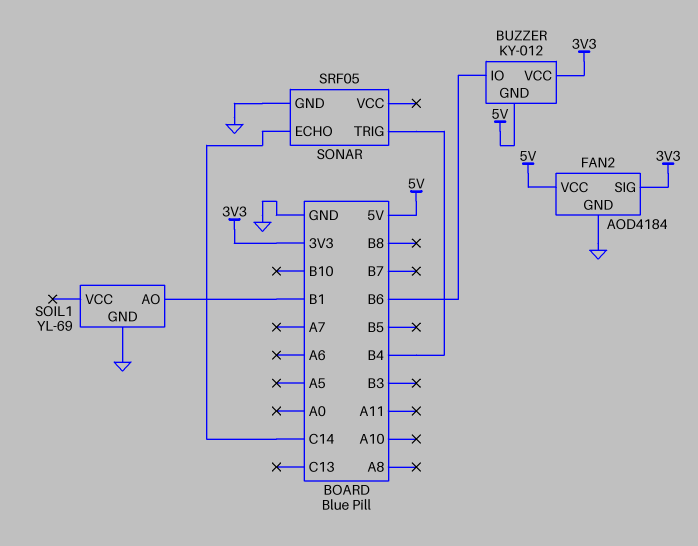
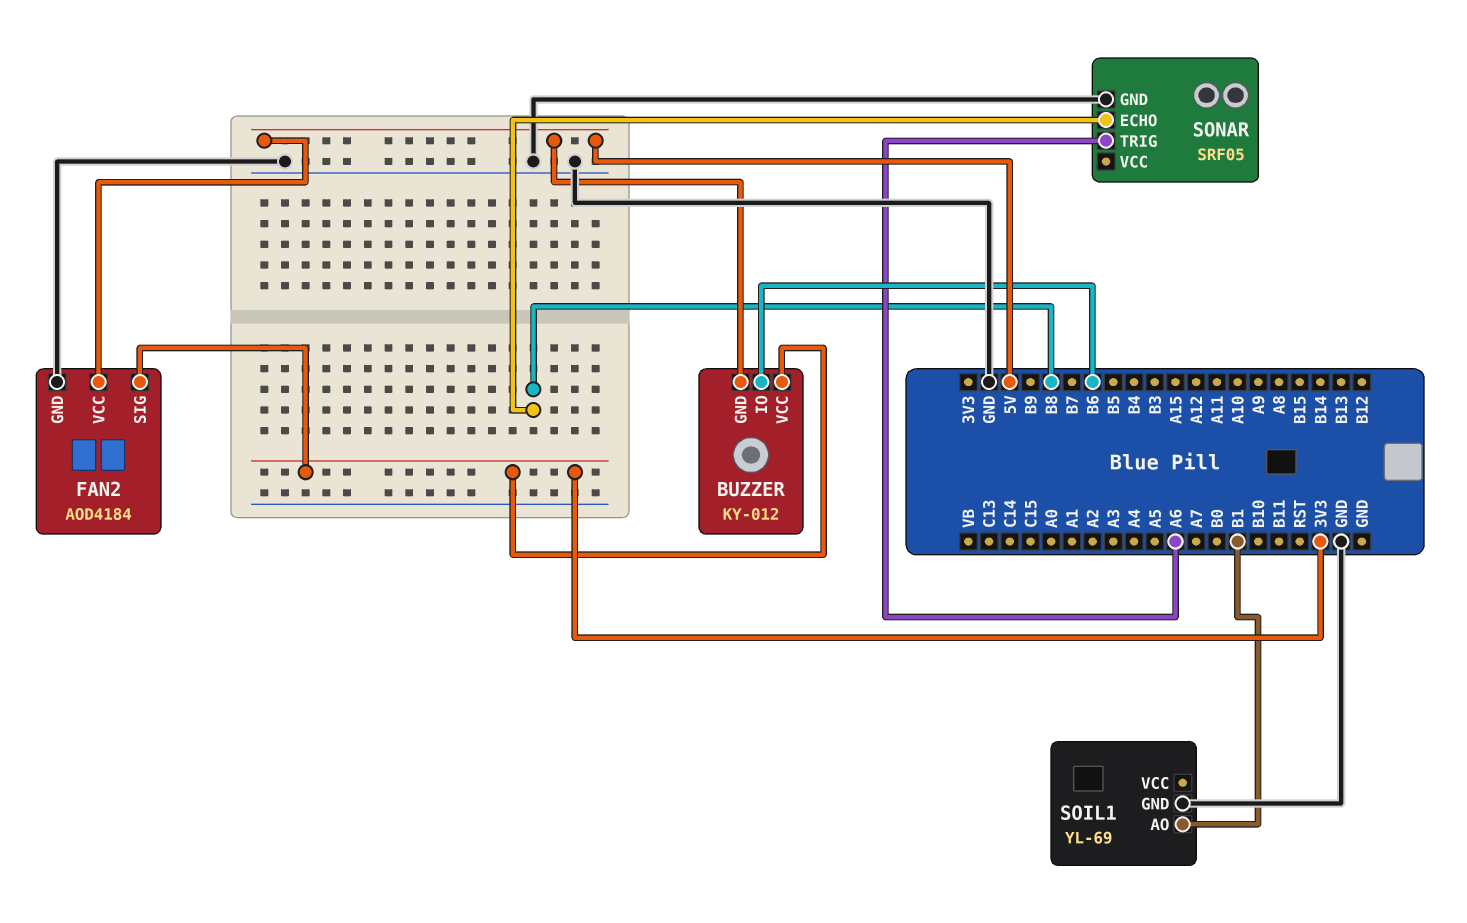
SONAR pin ECHO: C14 -> B8
SONAR pin TRIG: B4 -> A6

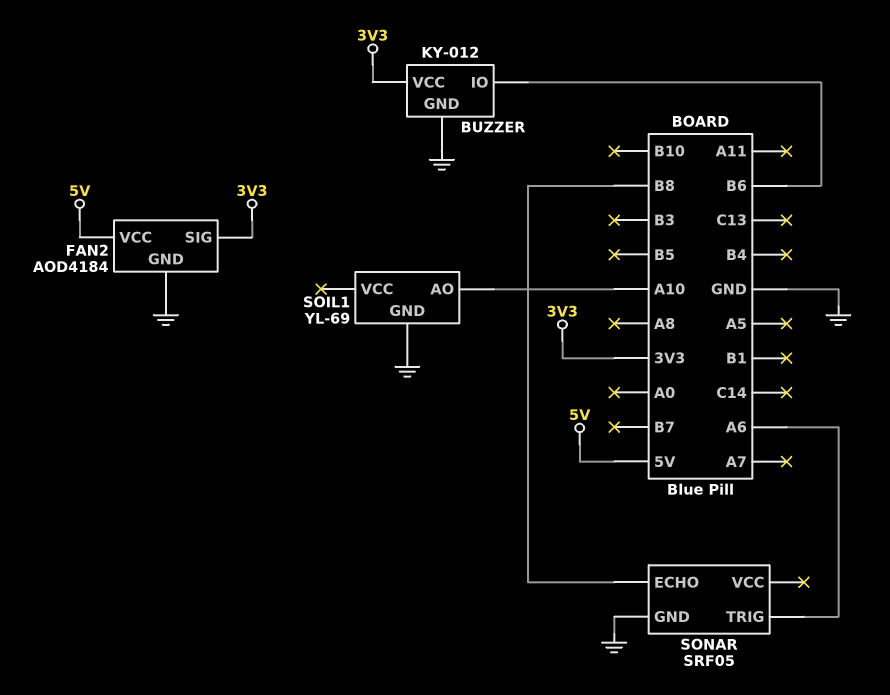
BUZZER pin GND: 5V -> GND
SOIL1 pin AO: B1 -> A10

